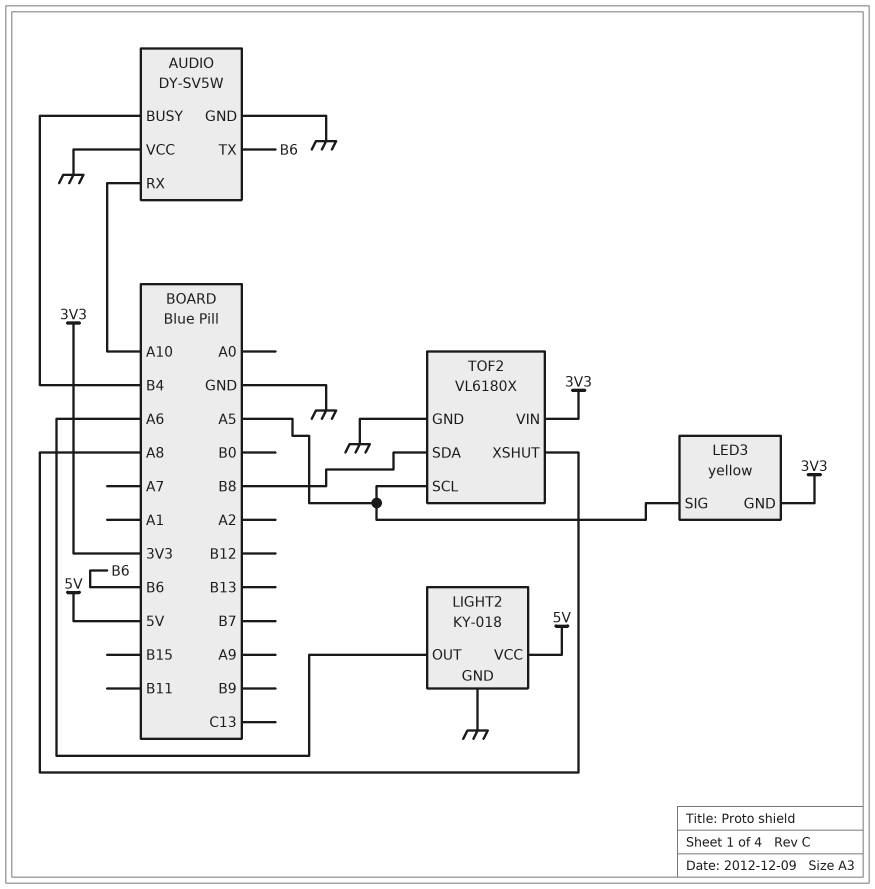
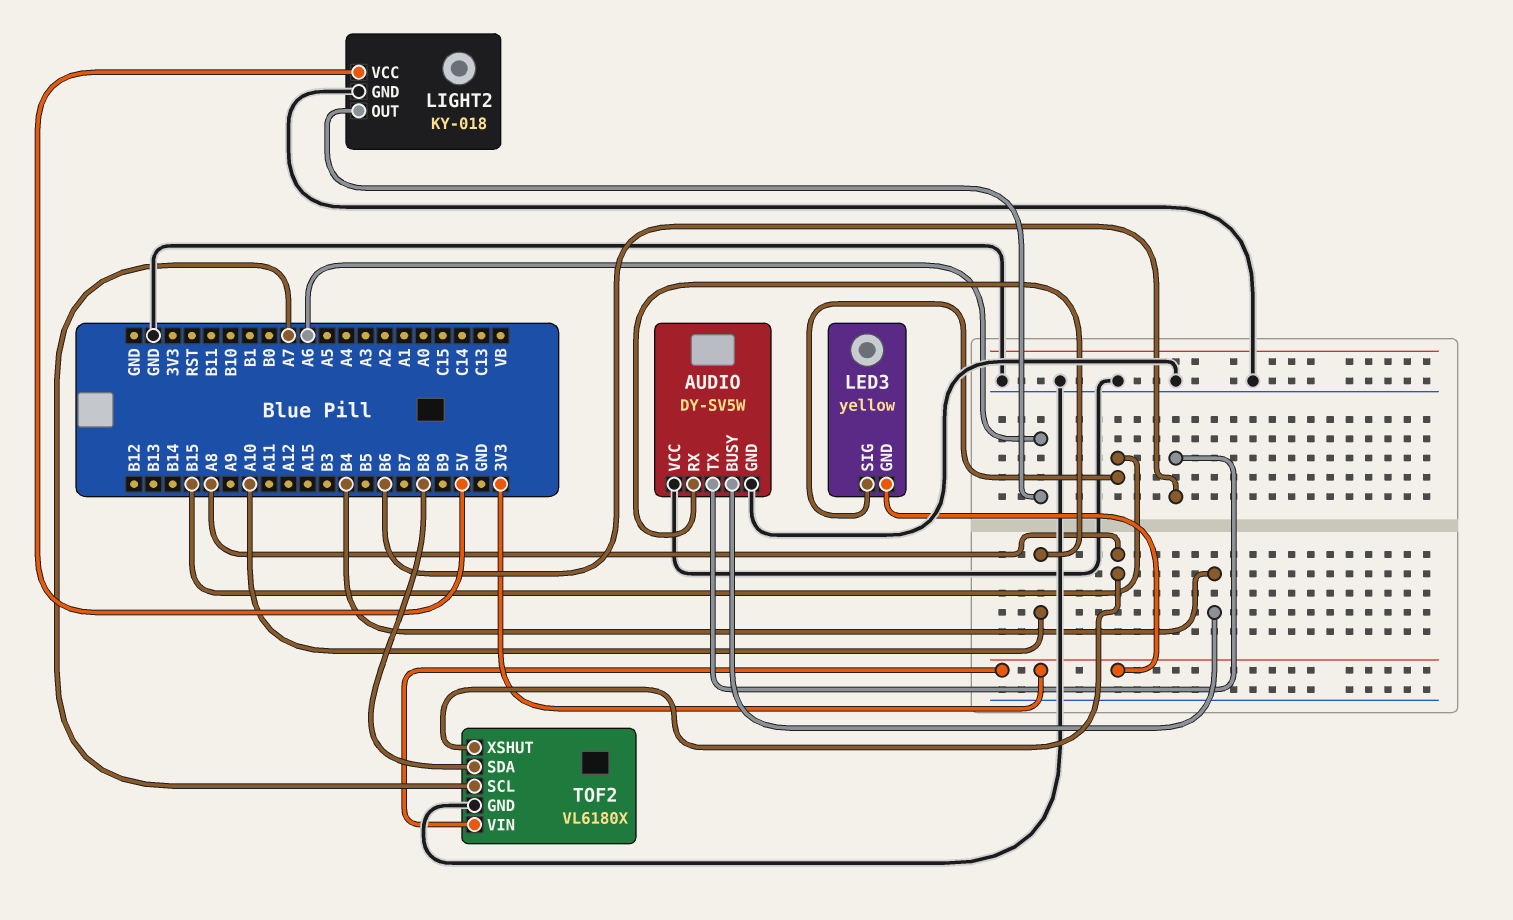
LED3 pin SIG: A5 -> B15
TOF2 pin SCL: A5 -> A7

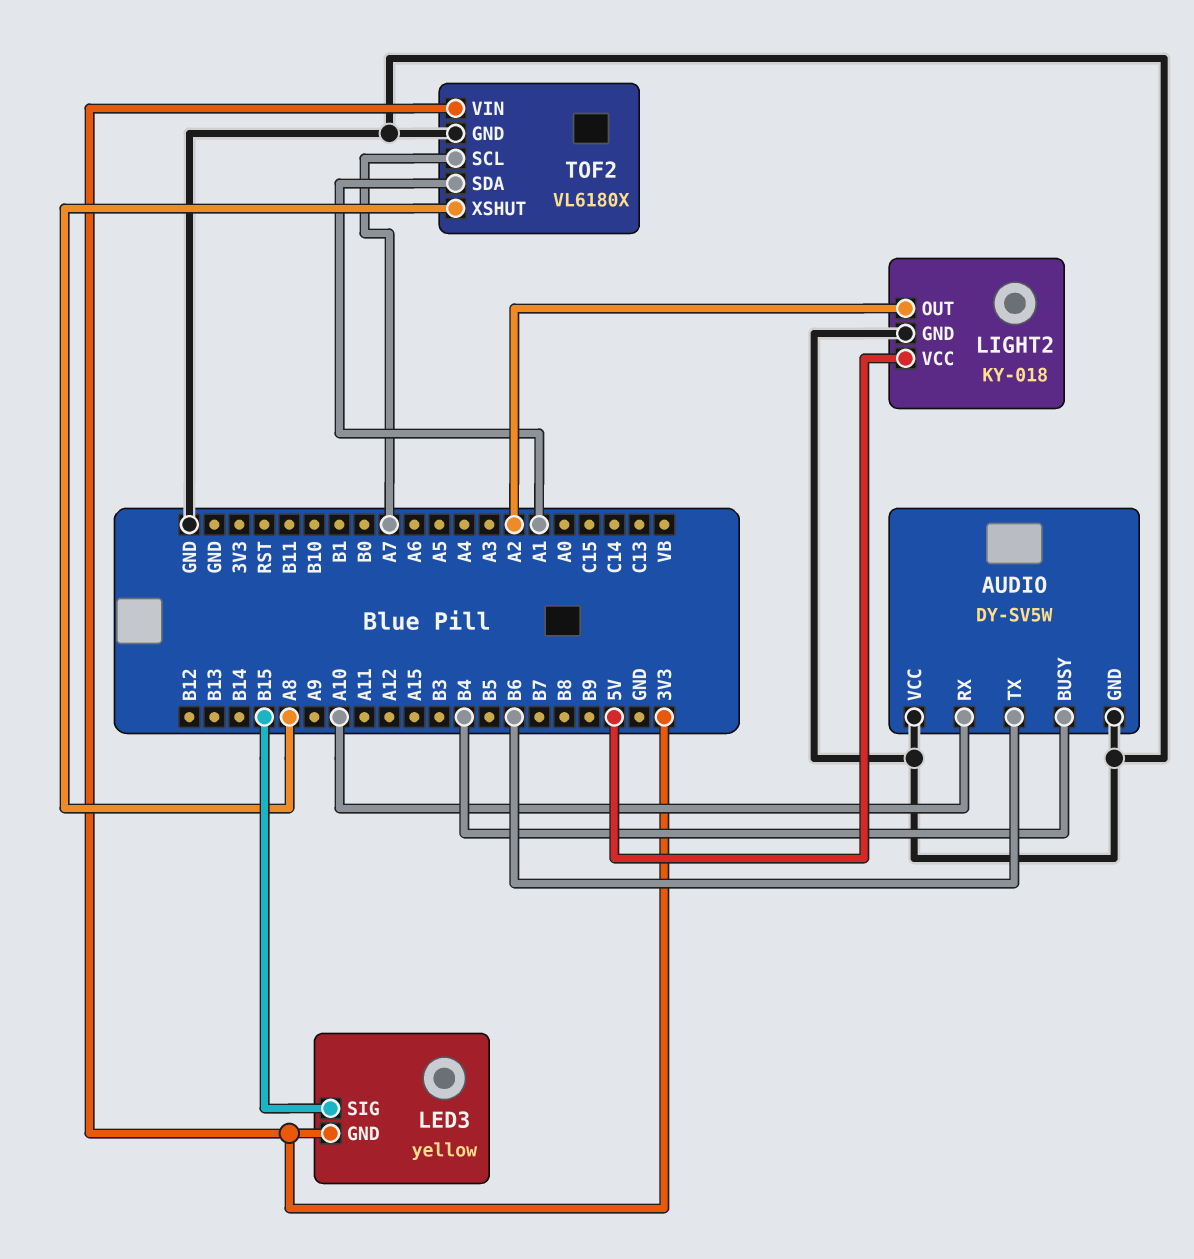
LIGHT2 pin OUT: A6 -> A2
TOF2 pin SDA: B8 -> A1

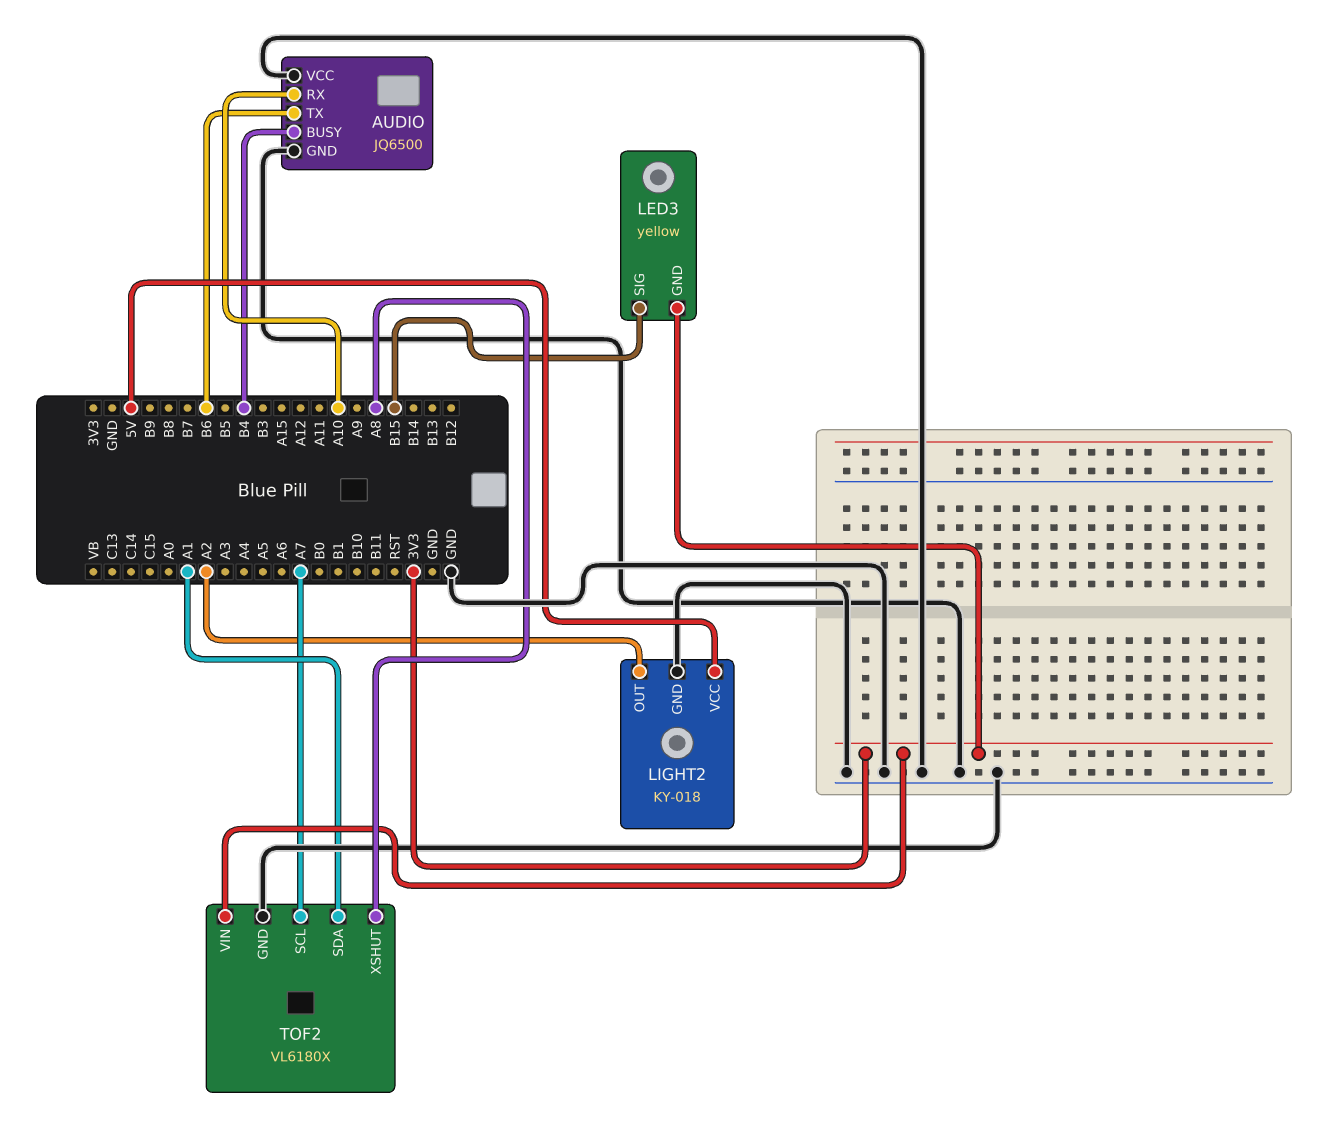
AUDIO: DY-SV5W -> JQ6500

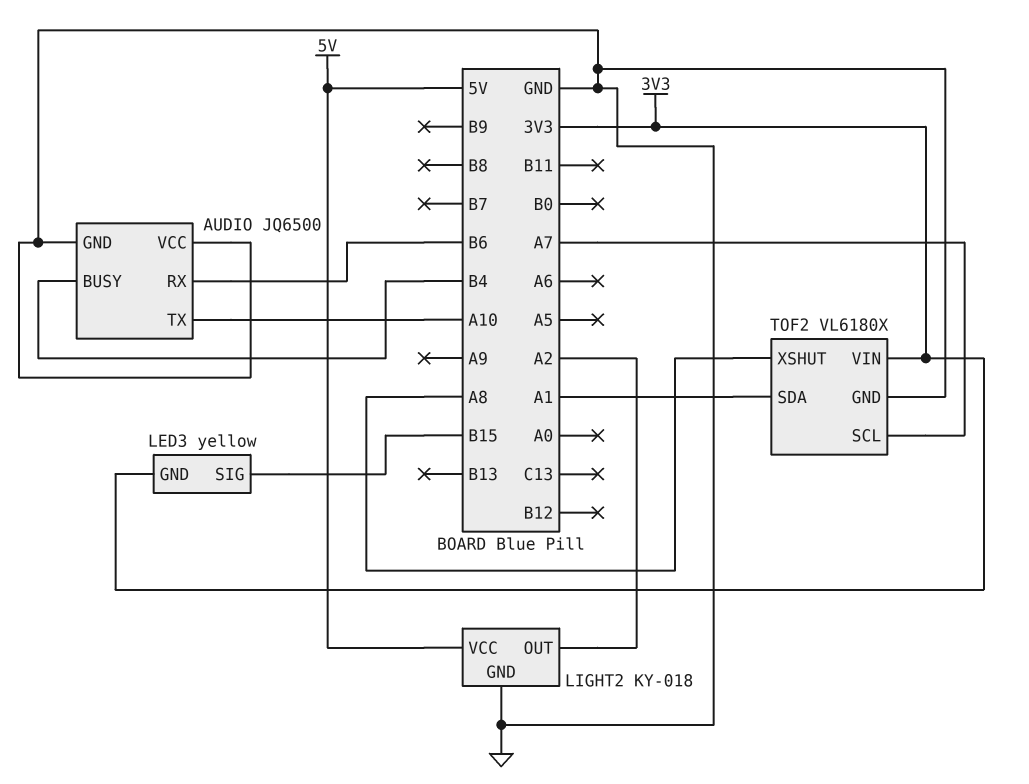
AUDIO pin RX: A10 -> B6
AUDIO pin TX: B6 -> A10

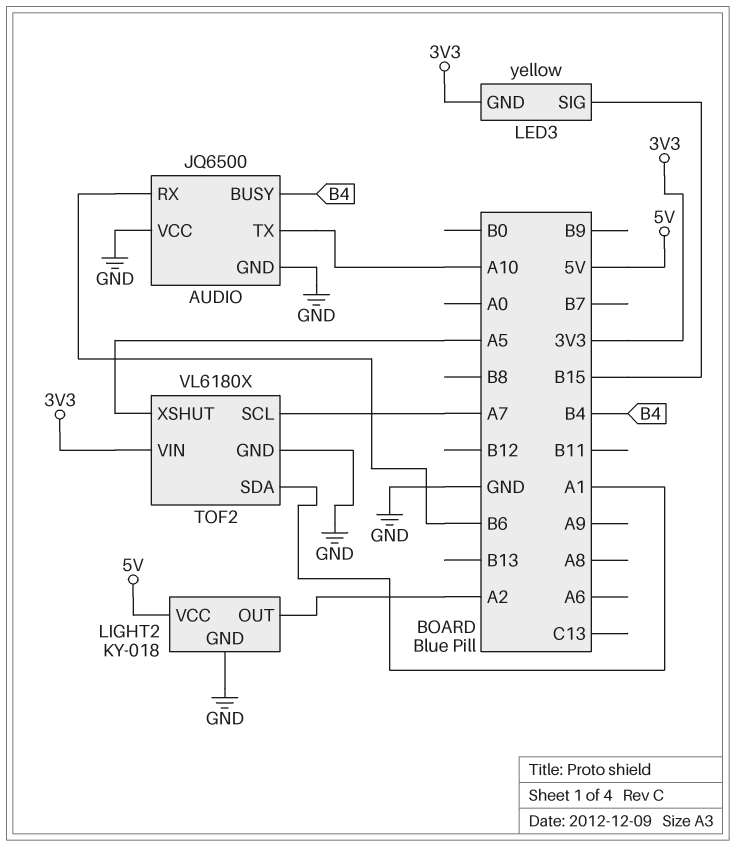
TOF2 pin XSHUT: A8 -> A5

